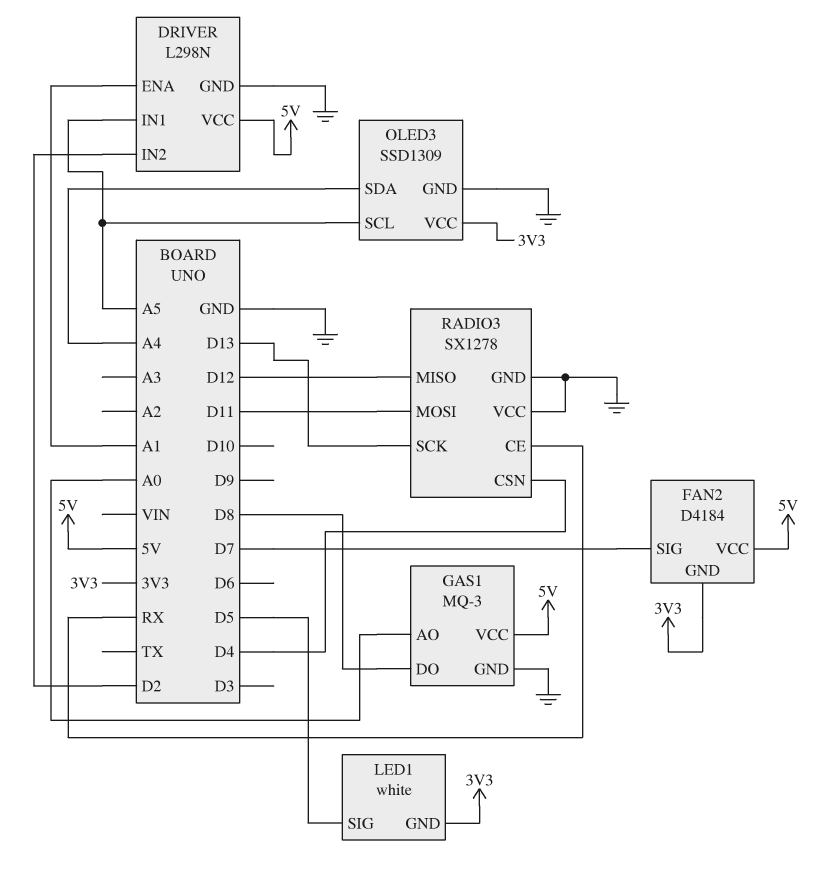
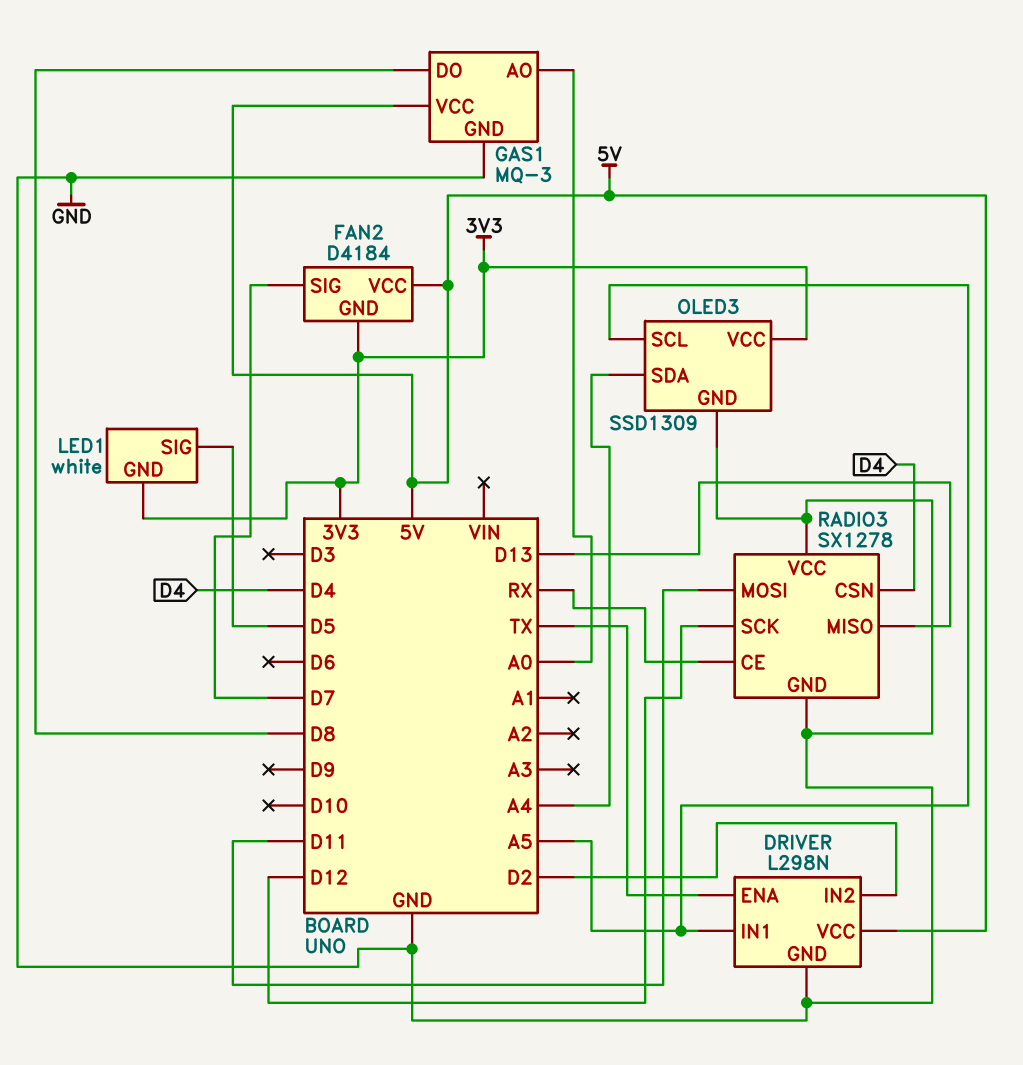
DRIVER pin ENA: A1 -> TX
RADIO3 pin MISO: D12 -> D13
RADIO3 pin SCK: D13 -> D12

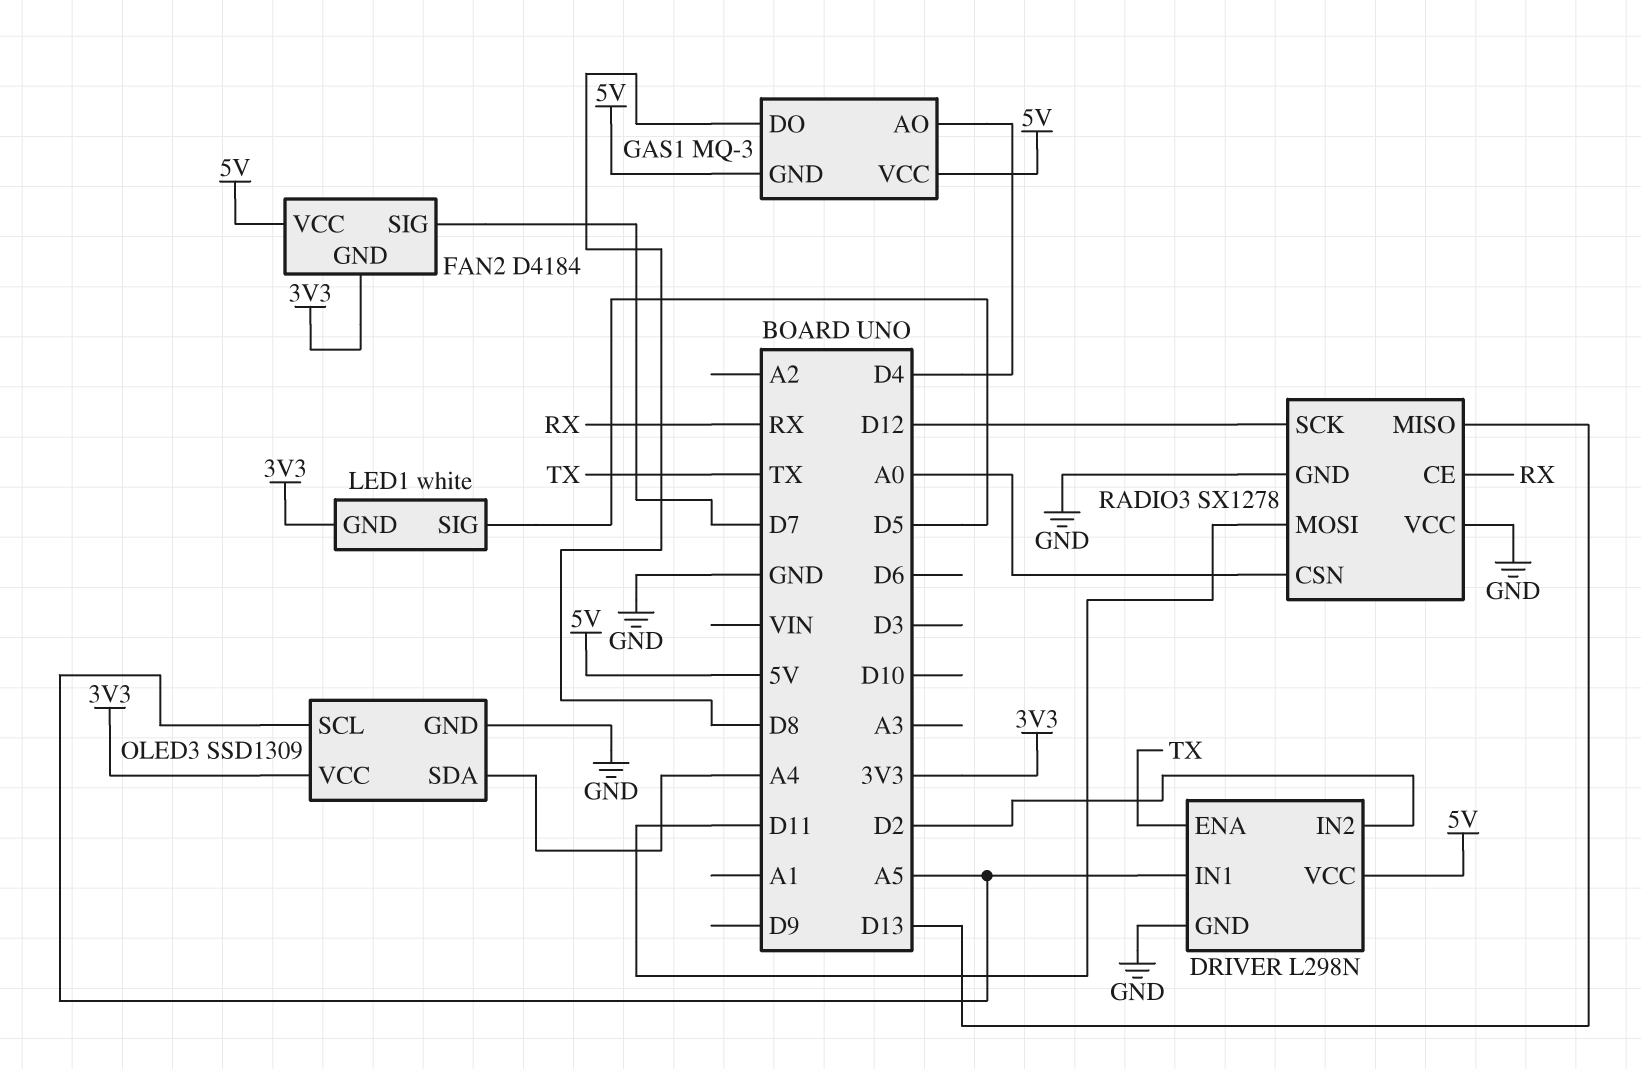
GAS1 pin AO: A0 -> D4
GAS1 pin GND: GND -> 5V
RADIO3 pin CSN: D4 -> A0

